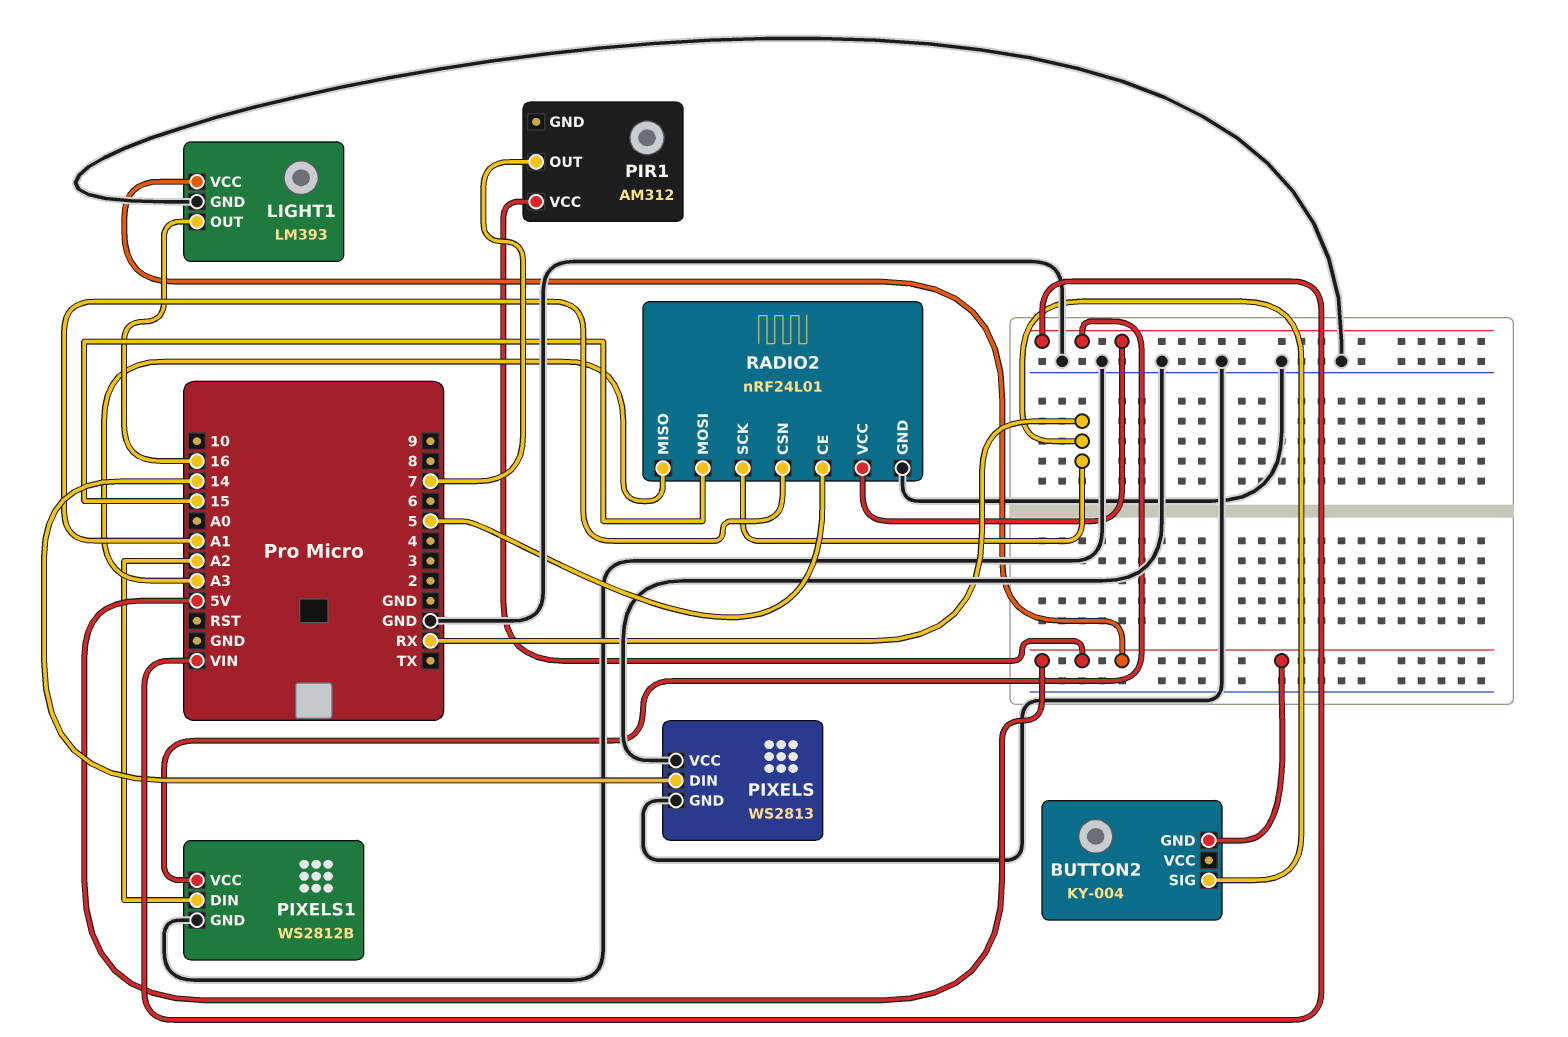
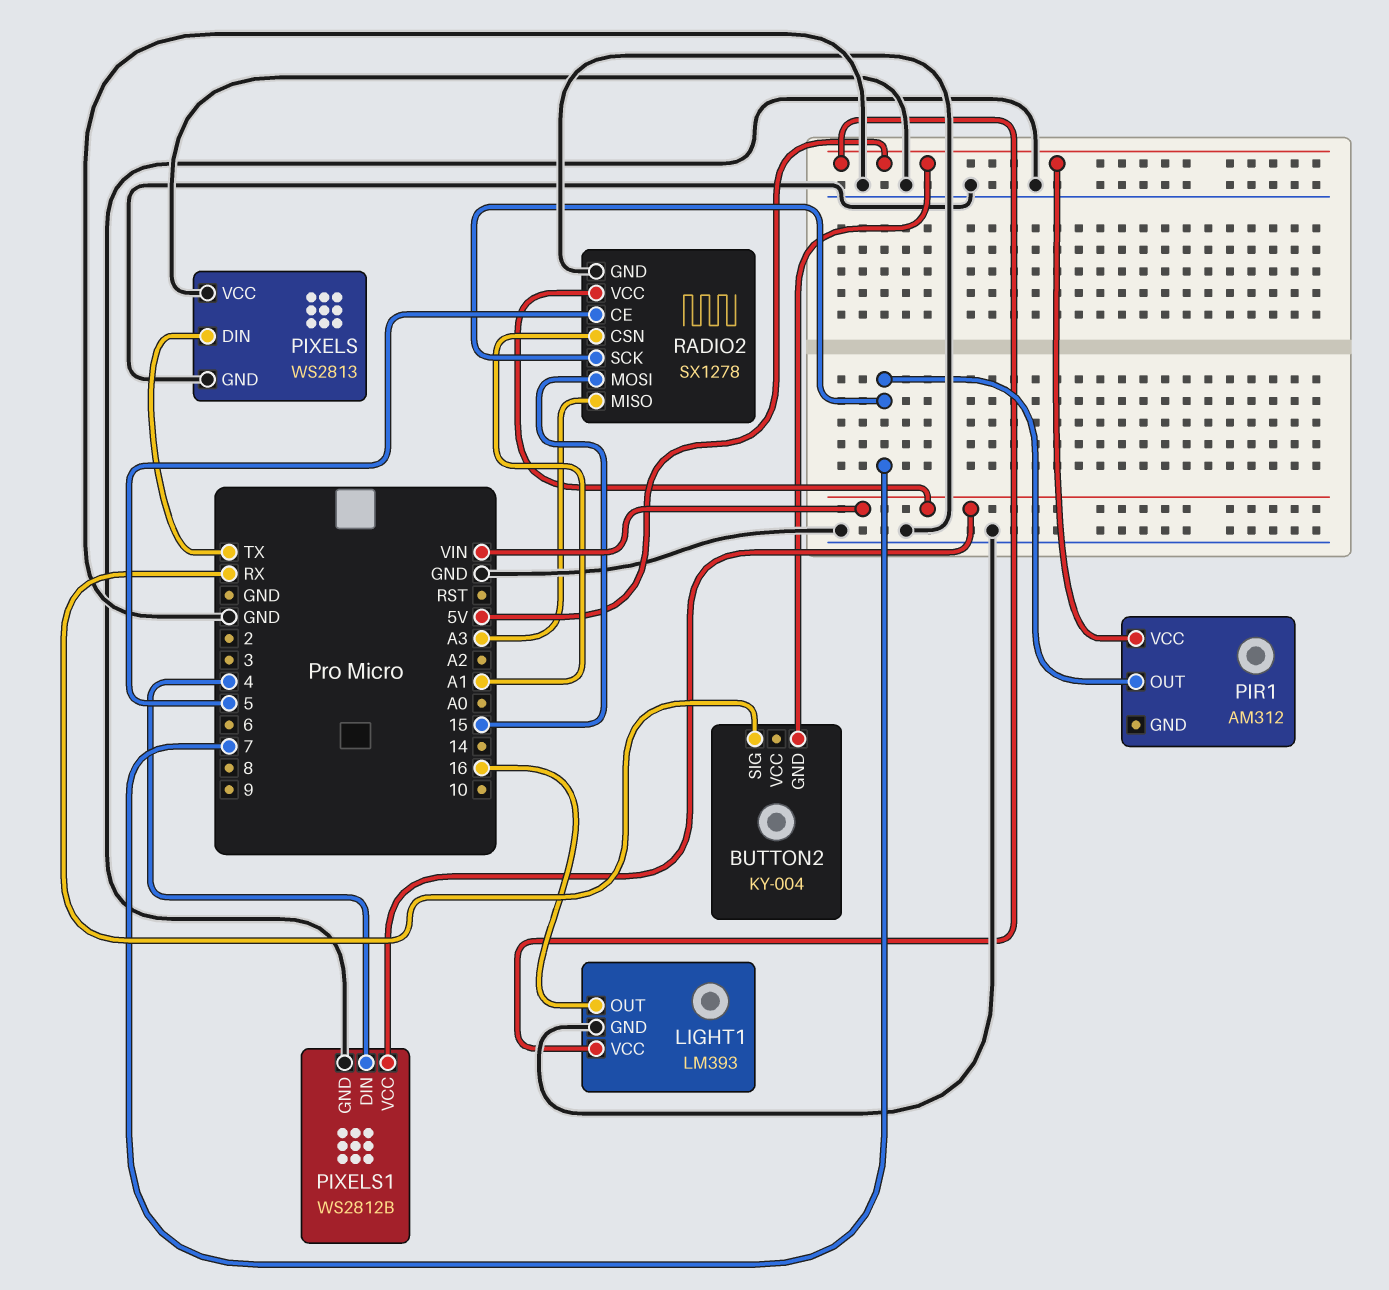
PIXELS pin DIN: 14 -> TX
PIXELS1 pin DIN: A2 -> 4
RADIO2: nRF24L01 -> SX1278
RADIO2 pin SCK: RX -> 7

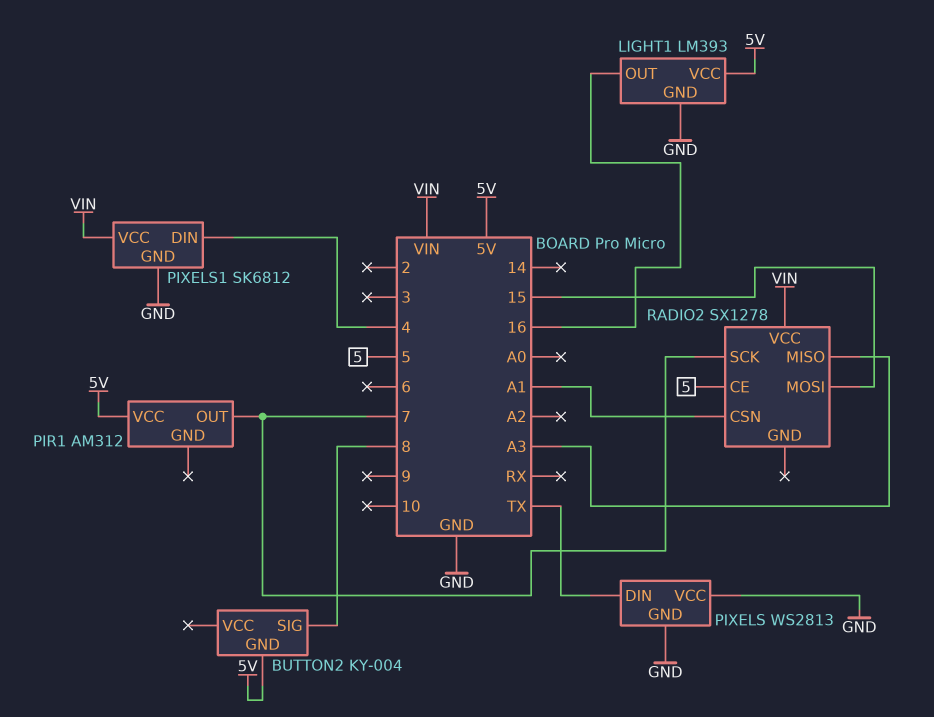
BUTTON2 pin SIG: RX -> 8
PIXELS1: WS2812B -> SK6812
RADIO2 pin GND: GND -> none

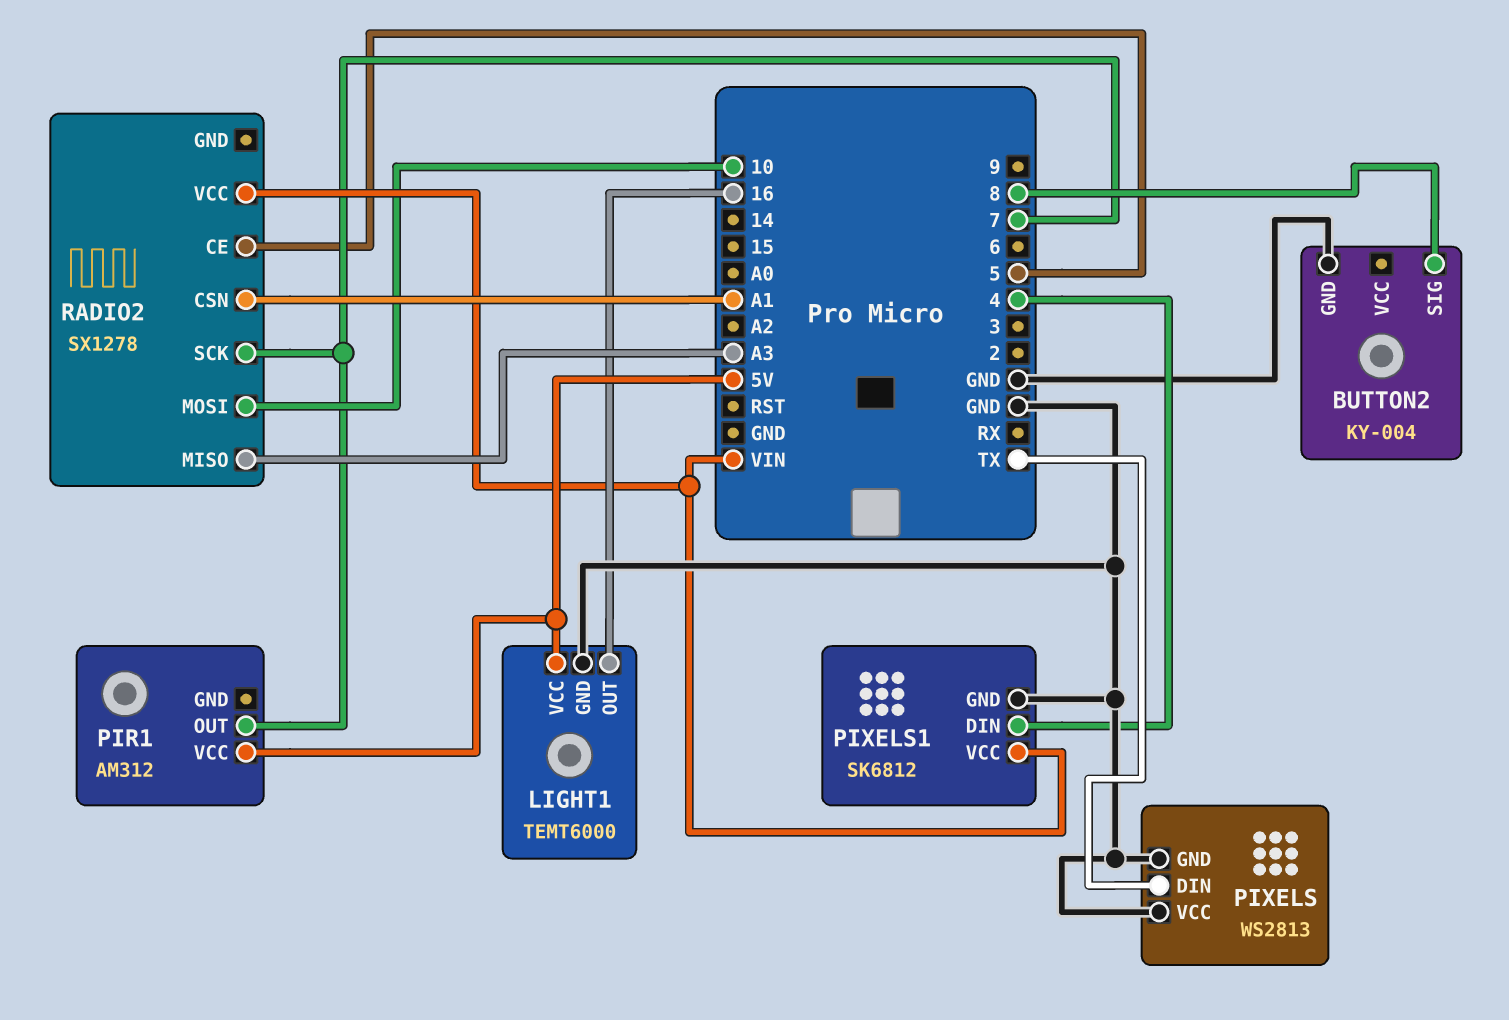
BUTTON2 pin GND: 5V -> GND
LIGHT1: LM393 -> TEMT6000
RADIO2 pin MOSI: 15 -> 10

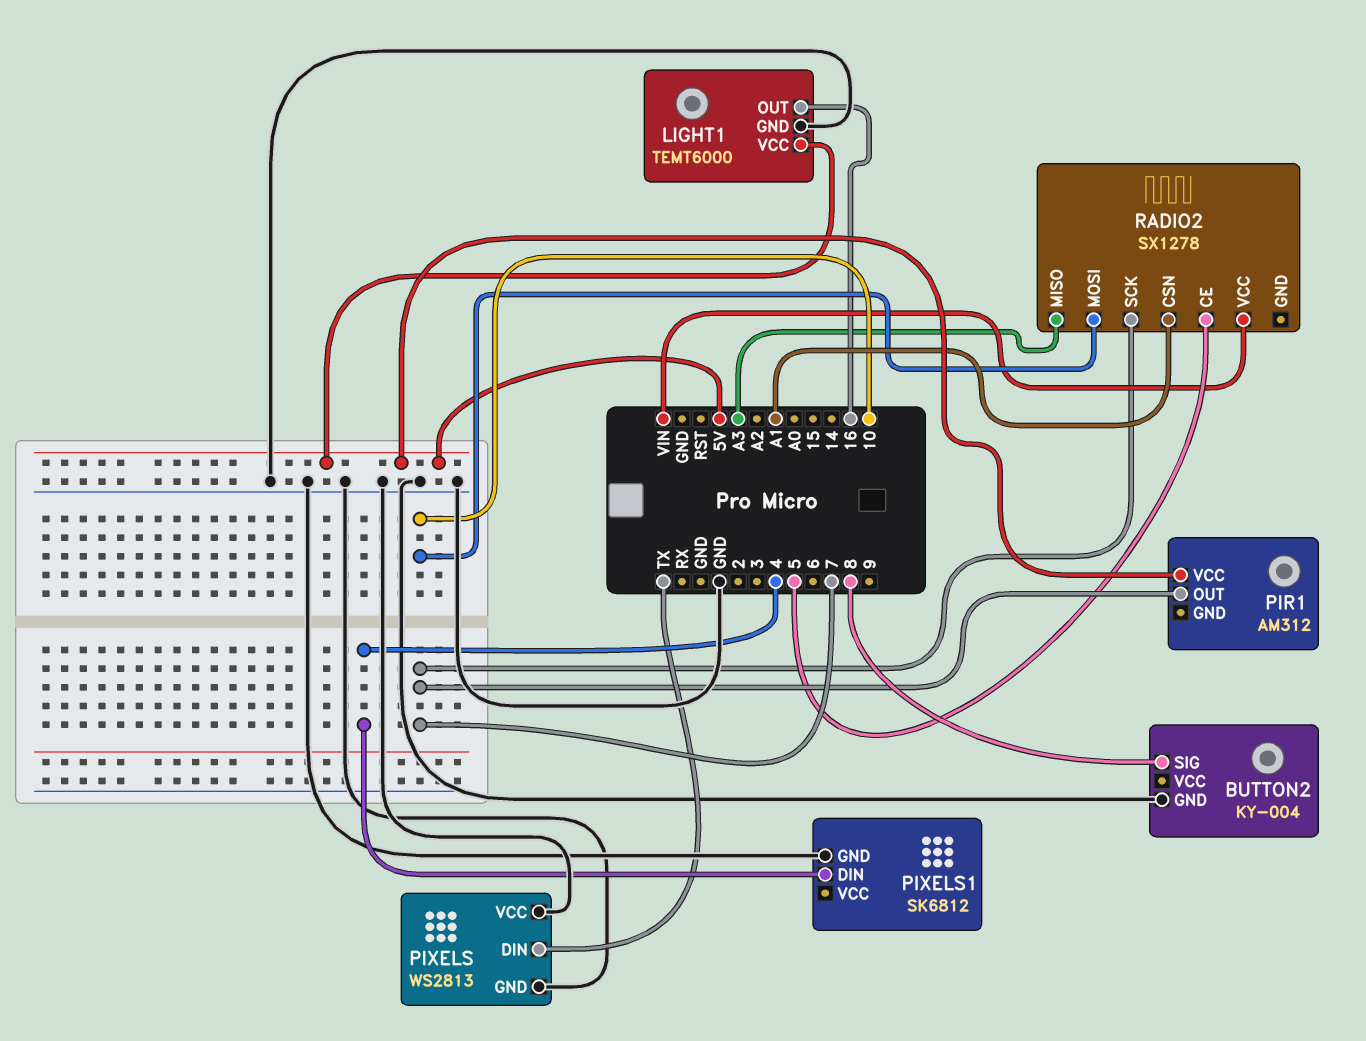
PIXELS1 pin VCC: VIN -> none

